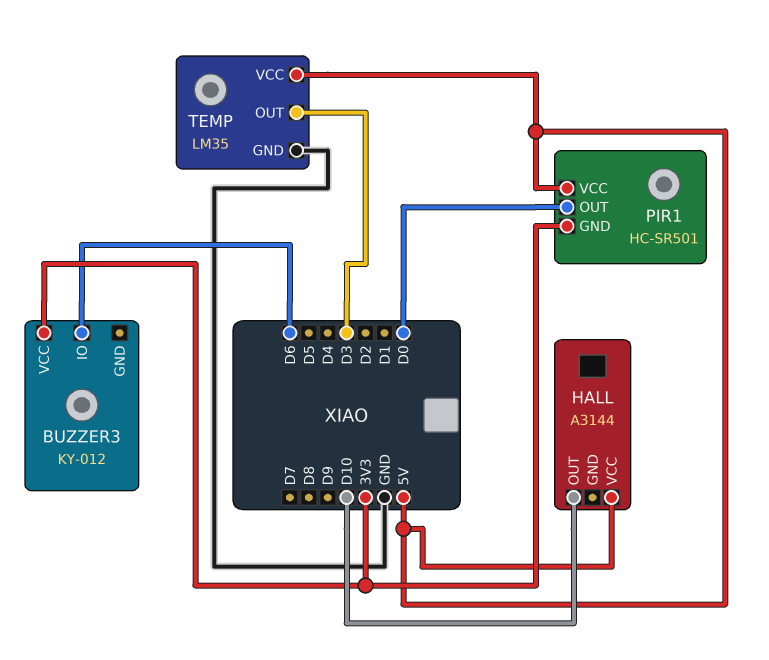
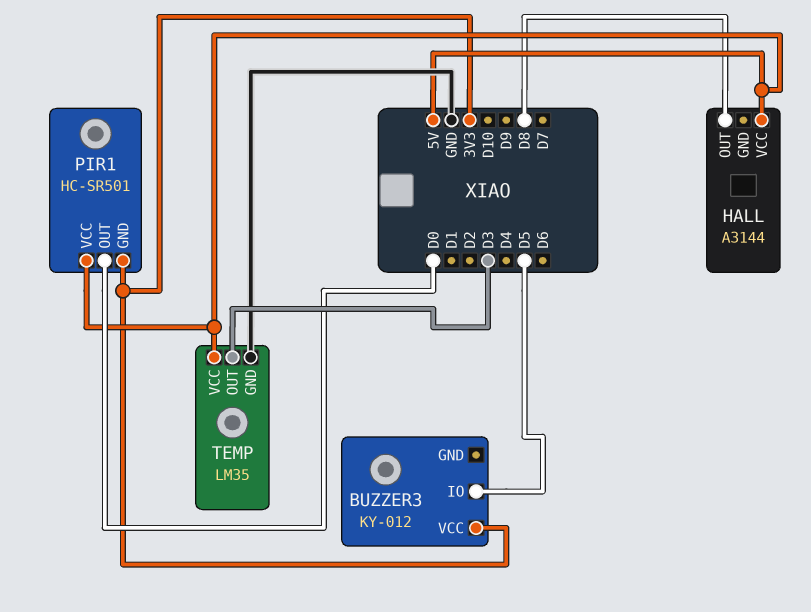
BUZZER3 pin IO: D6 -> D5
HALL pin OUT: D10 -> D8

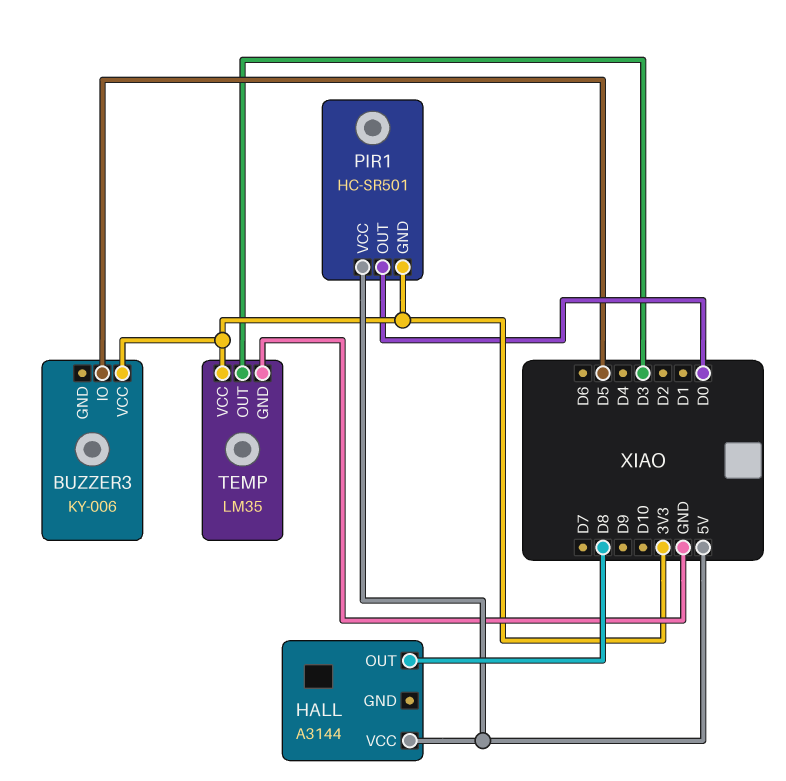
BUZZER3: KY-012 -> KY-006
TEMP pin VCC: 5V -> 3V3

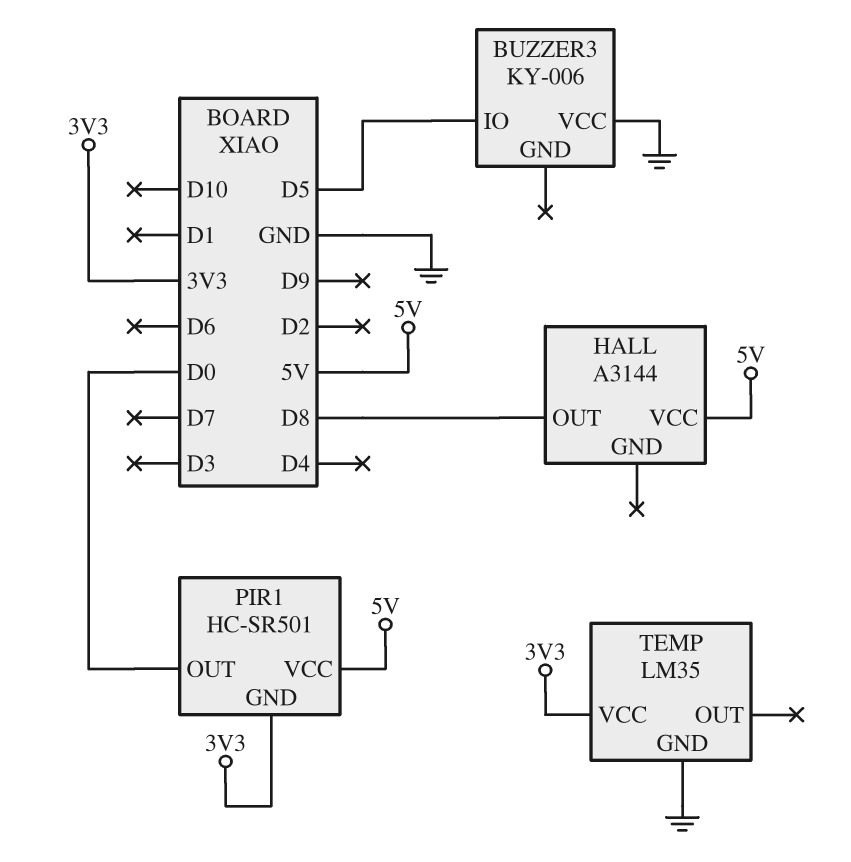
BUZZER3 pin VCC: 3V3 -> GND
TEMP pin OUT: D3 -> none

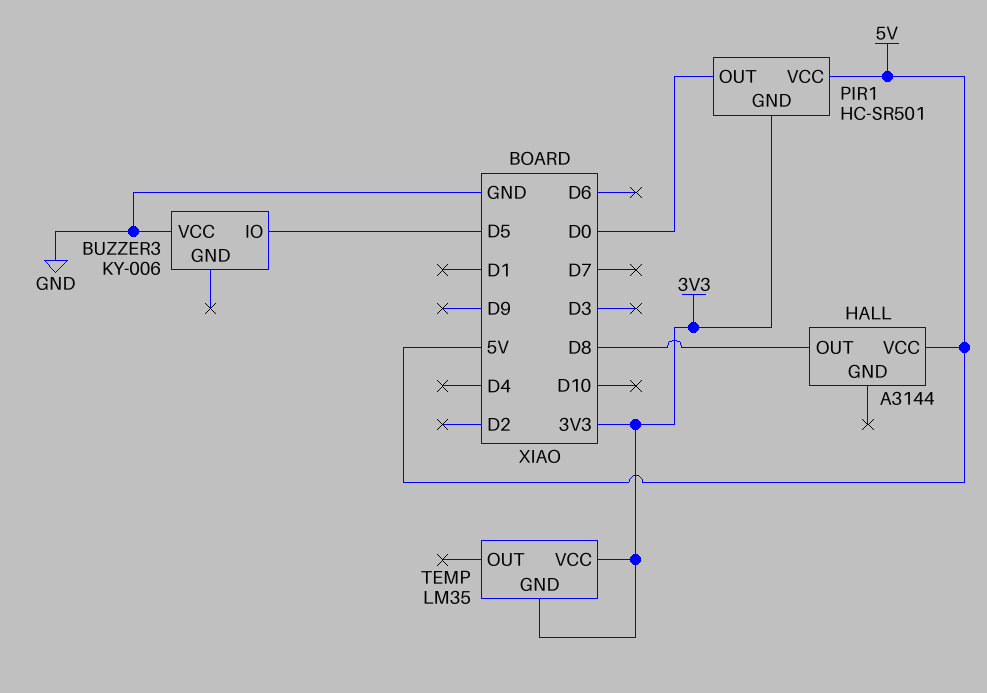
TEMP pin GND: GND -> 3V3

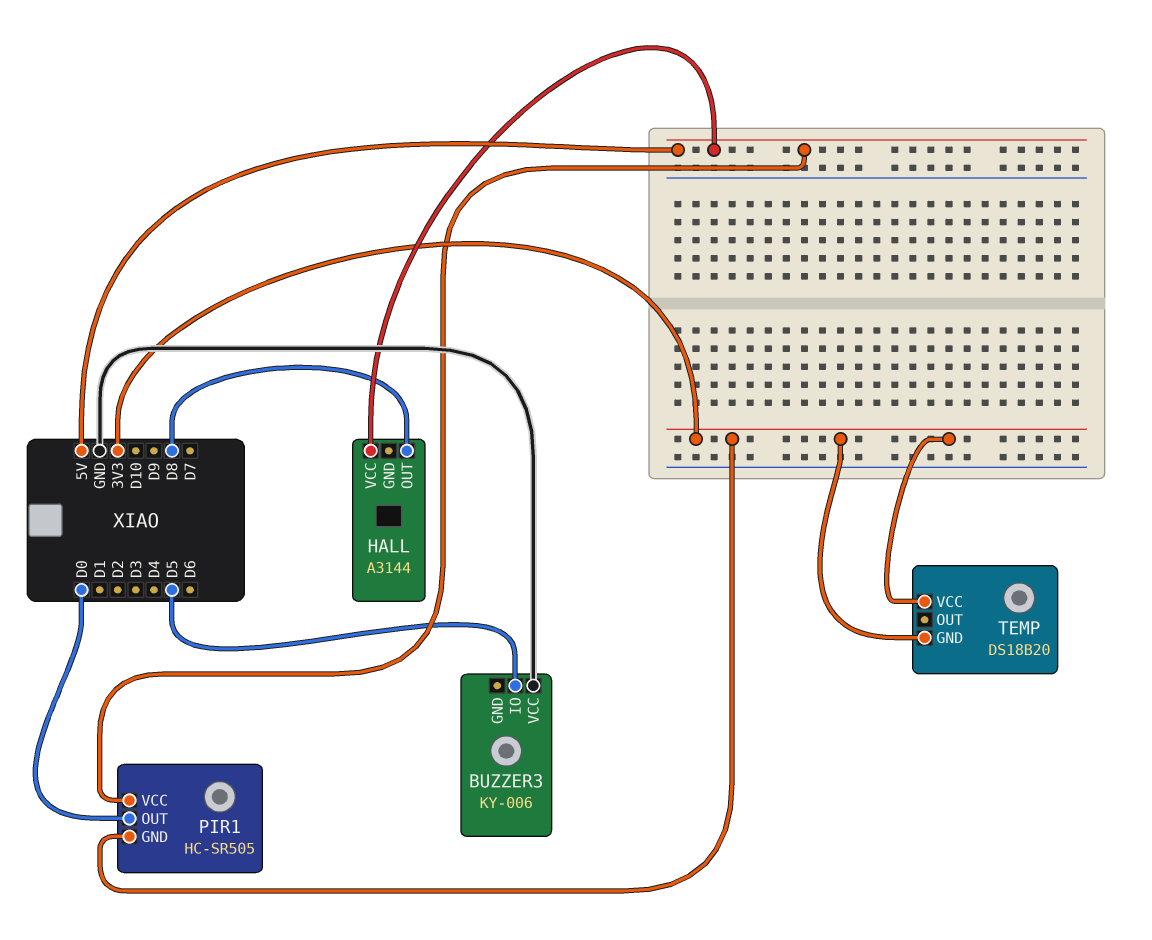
PIR1: HC-SR501 -> HC-SR505
TEMP: LM35 -> DS18B20

